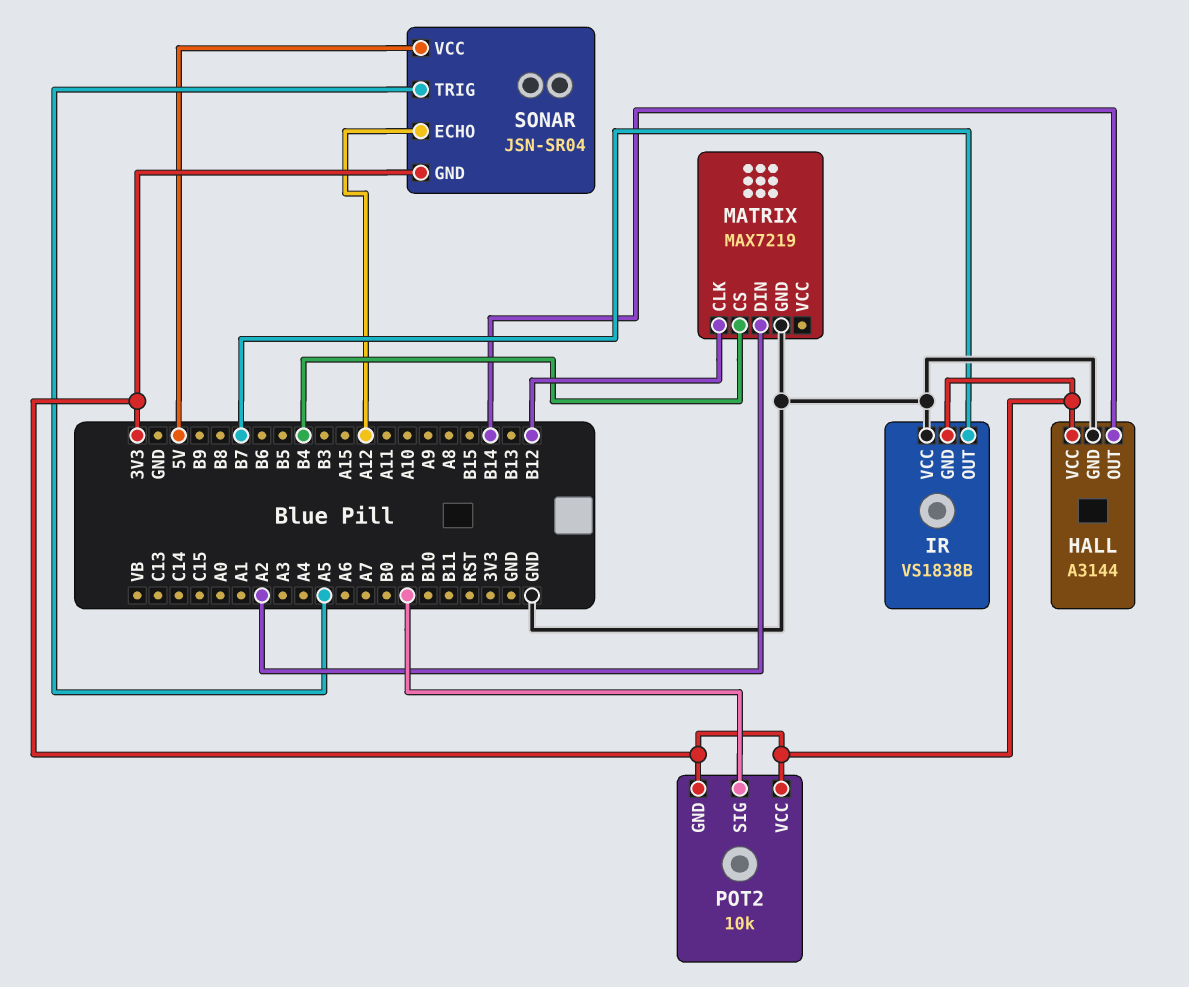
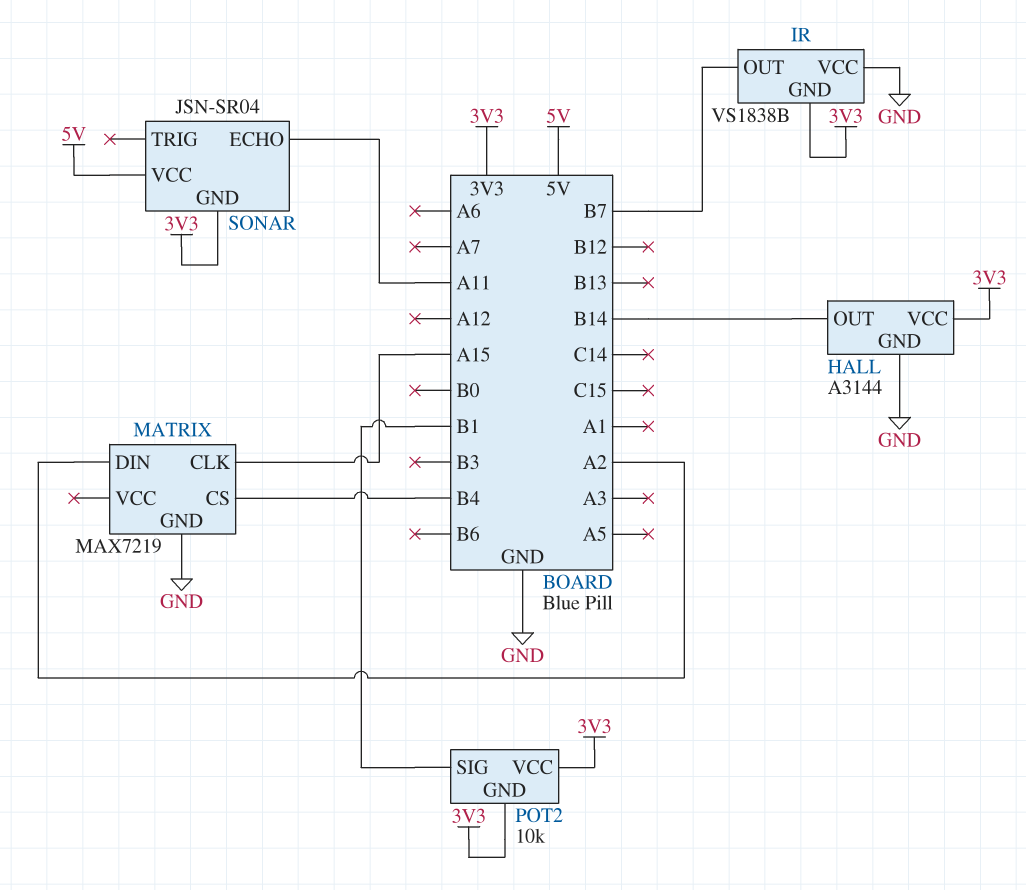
MATRIX pin CLK: B12 -> A15
SONAR pin ECHO: A12 -> A11
SONAR pin TRIG: A5 -> none

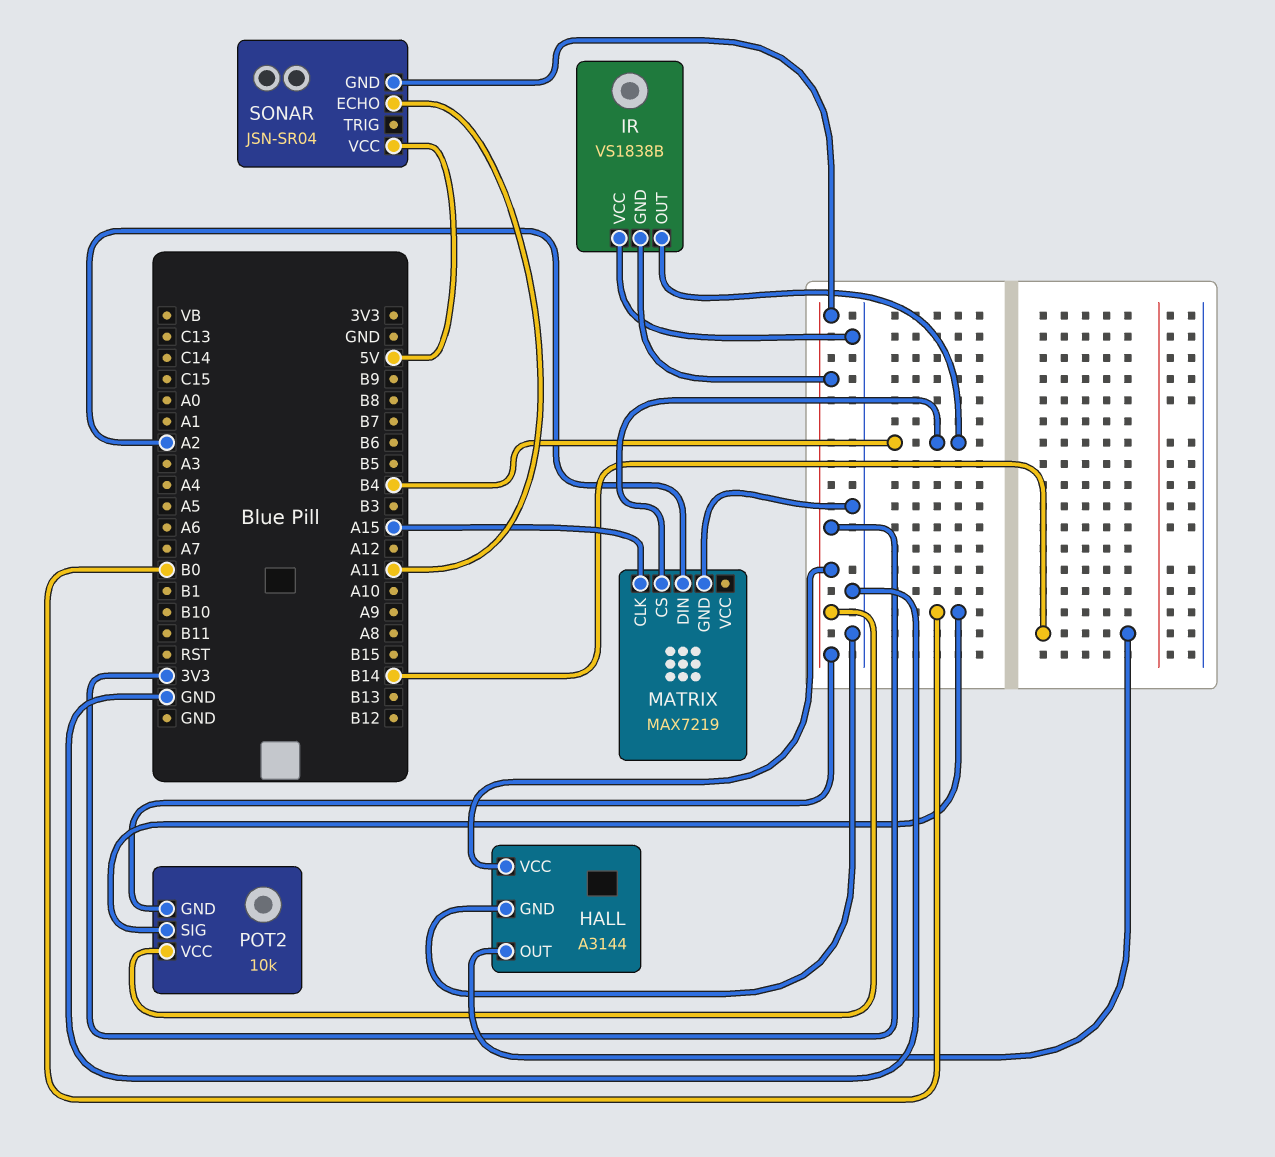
IR pin OUT: B7 -> B4
POT2 pin SIG: B1 -> B0

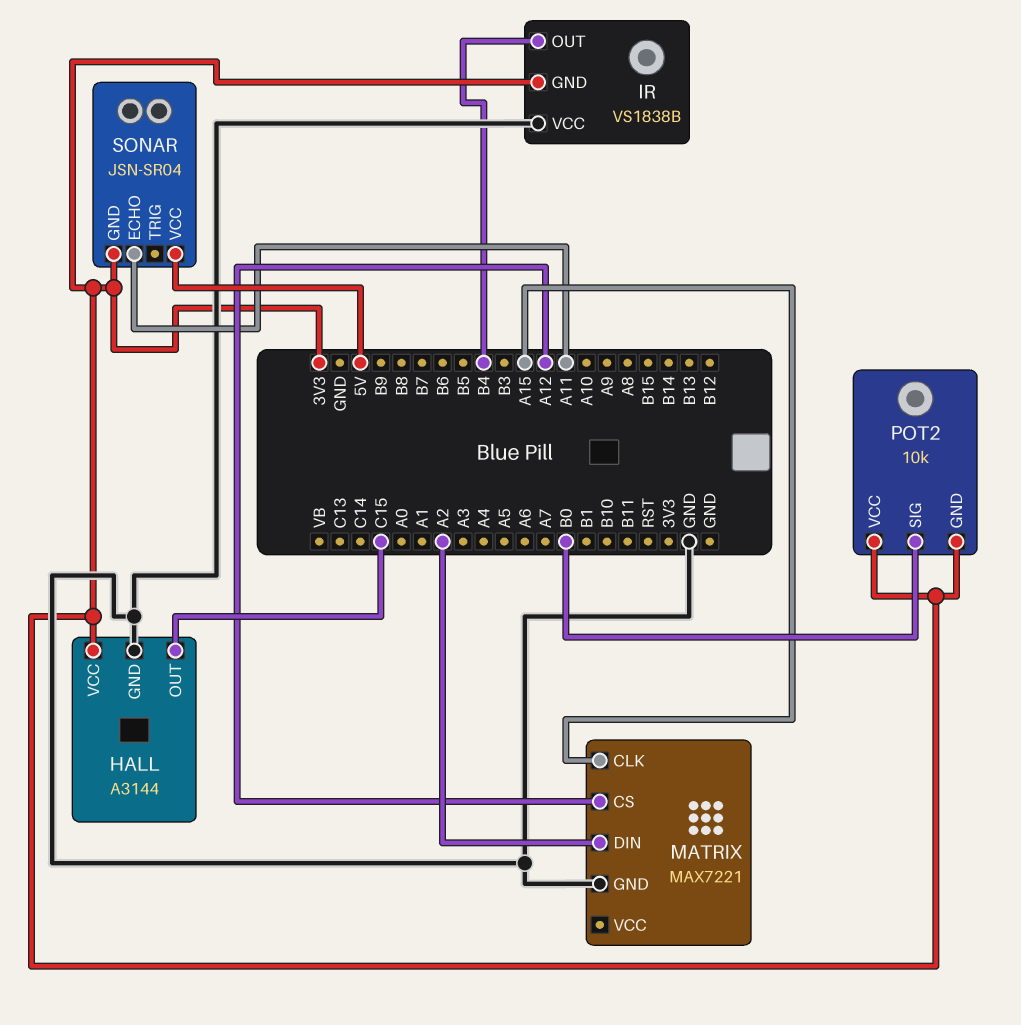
HALL pin OUT: B14 -> C15
MATRIX: MAX7219 -> MAX7221
MATRIX pin CS: B4 -> A12

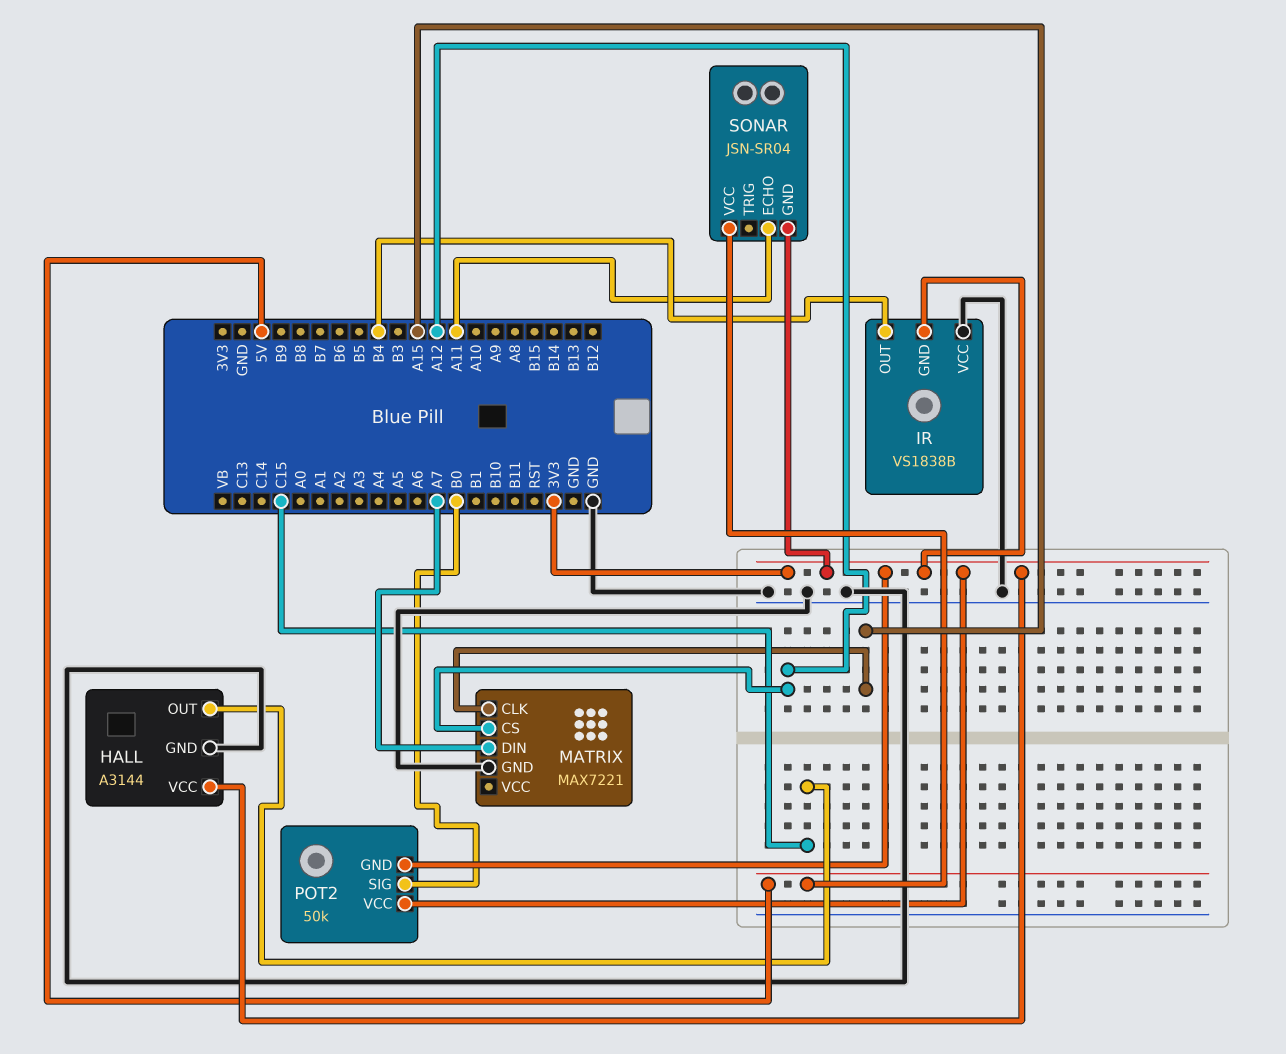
MATRIX pin DIN: A2 -> A7
POT2: 10k -> 50k

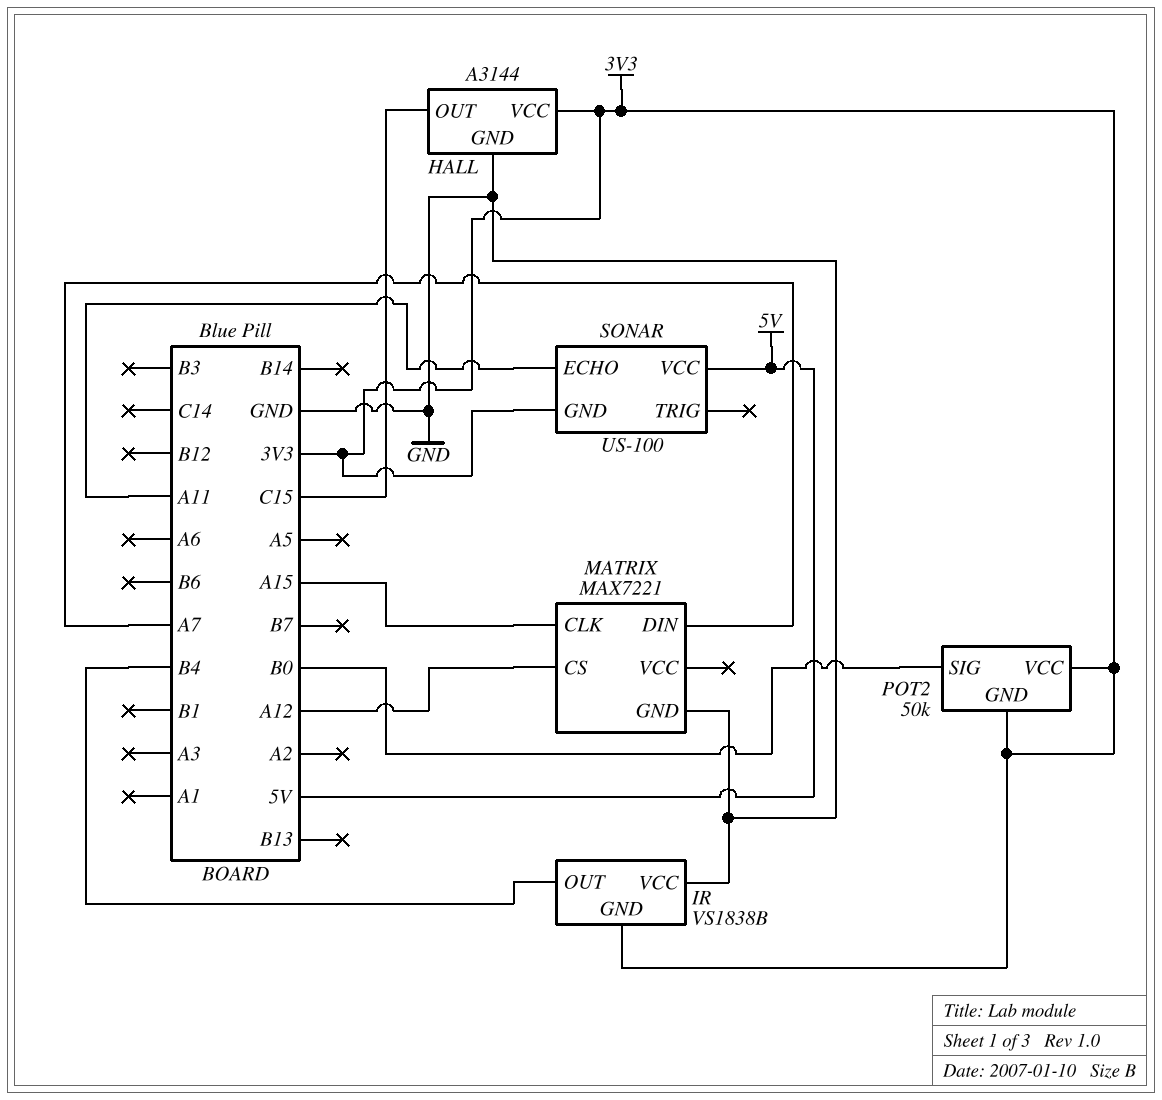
SONAR: JSN-SR04 -> US-100

